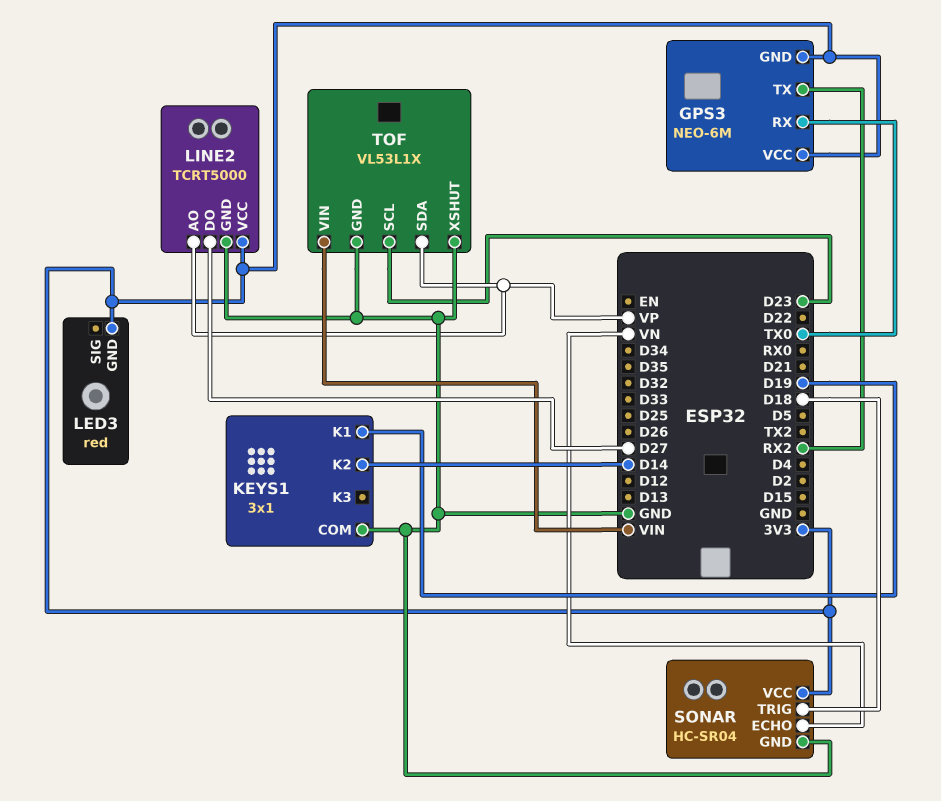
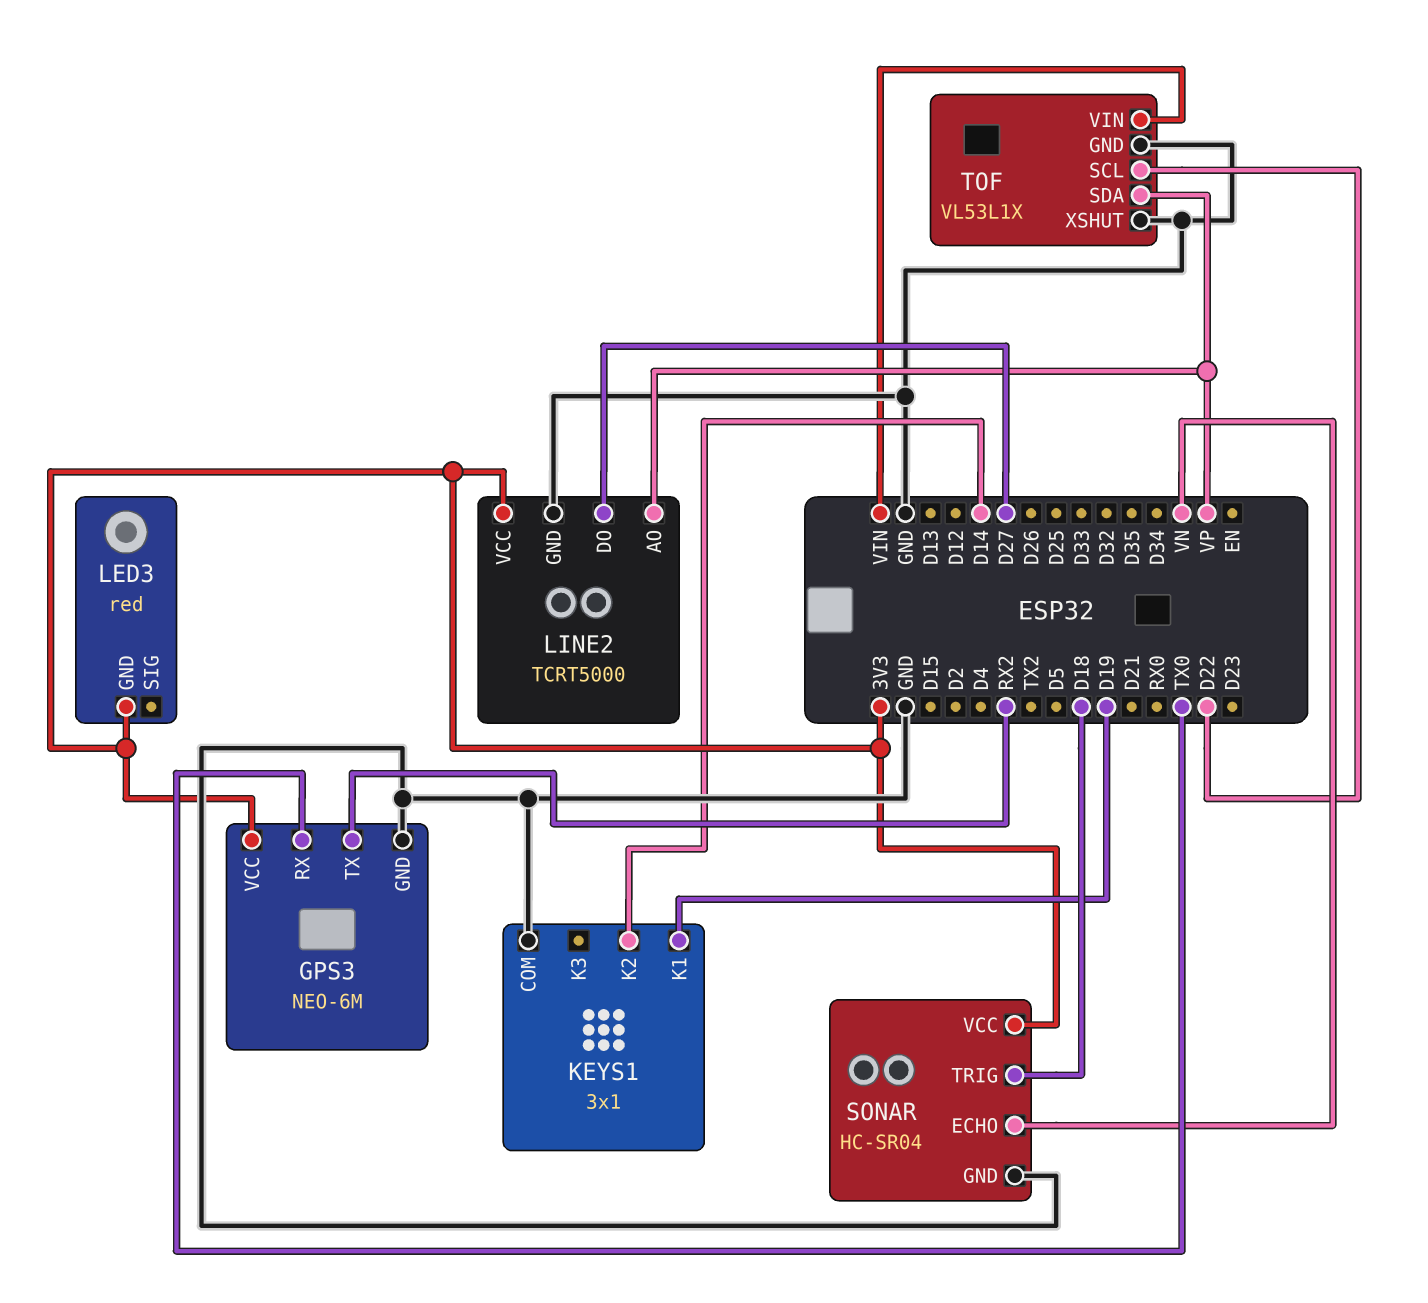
GPS3 pin GND: 3V3 -> GND
TOF pin SCL: D23 -> D22

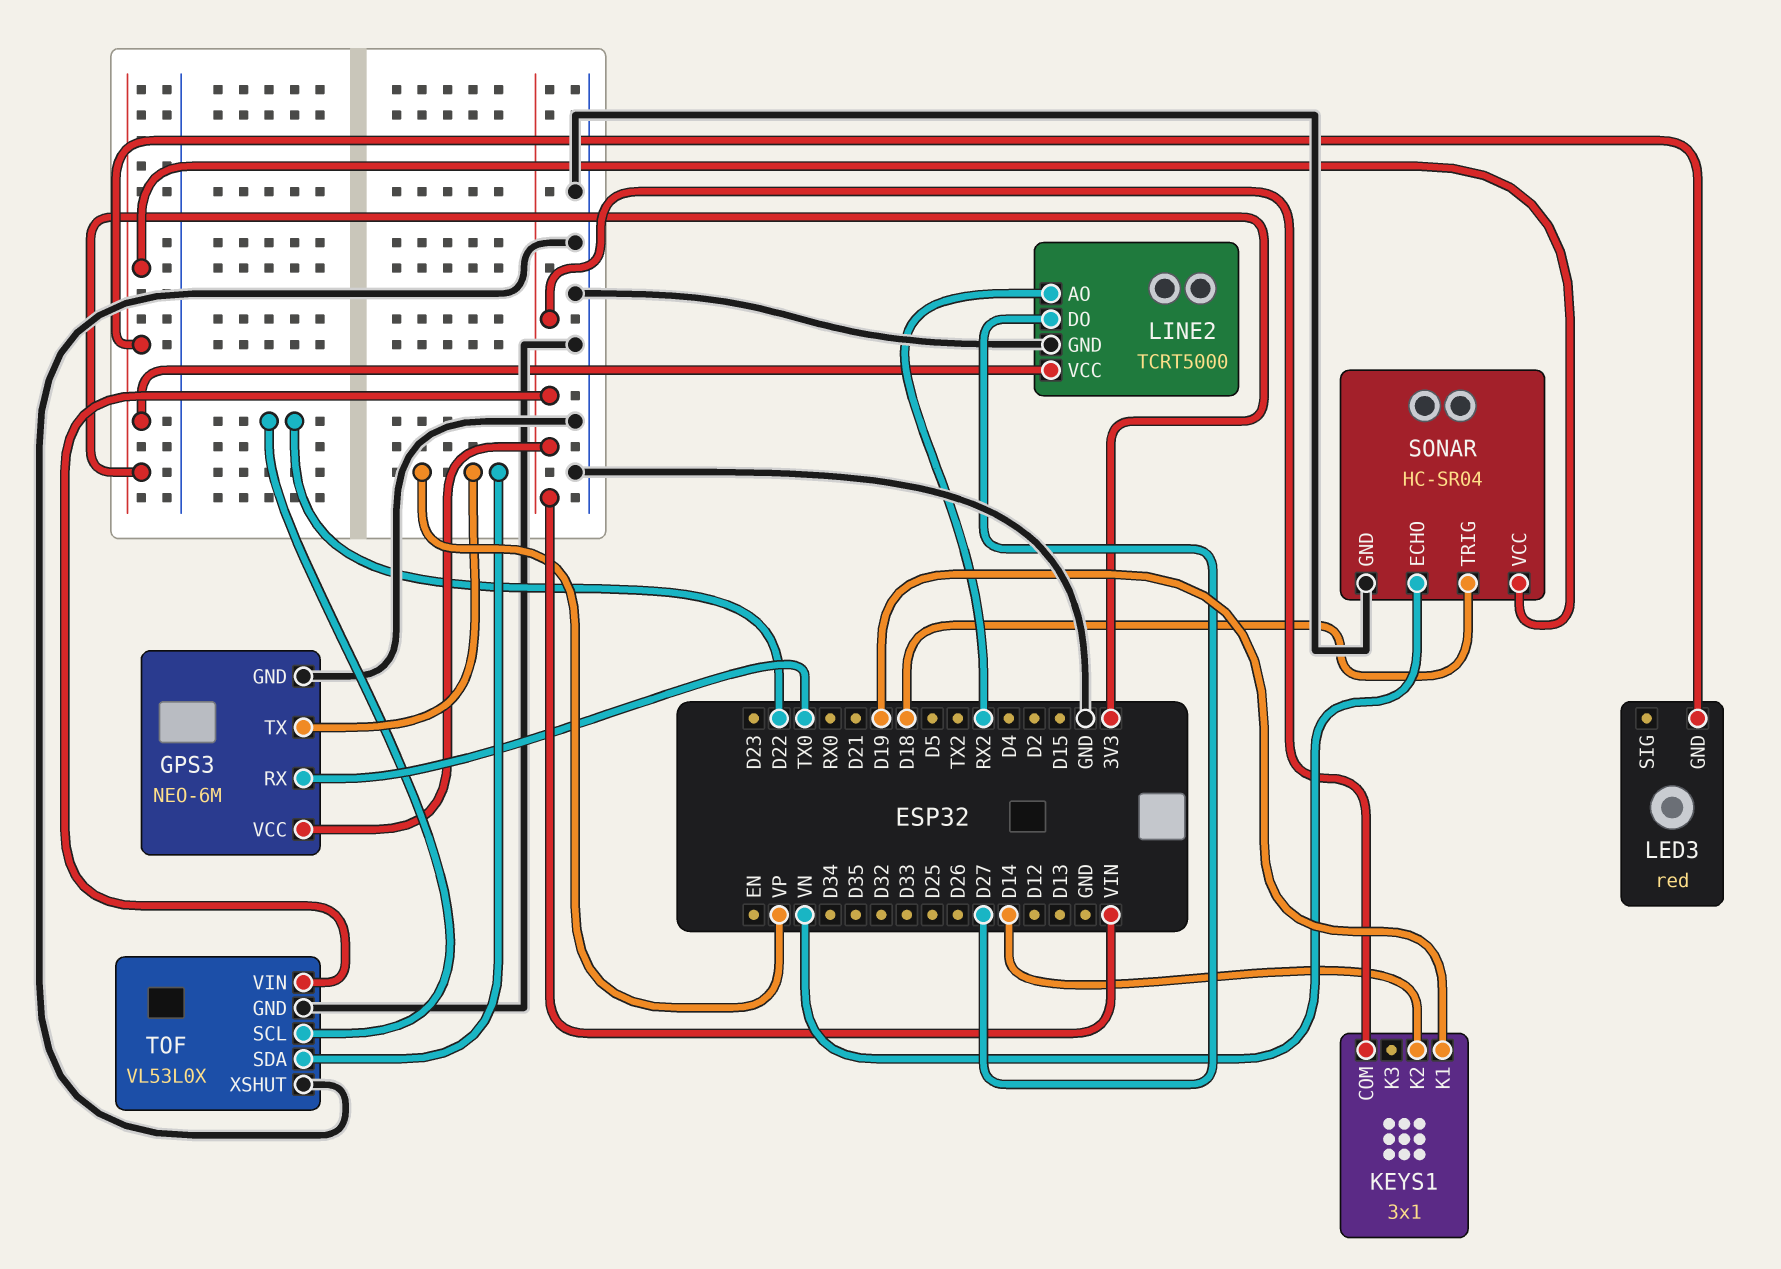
GPS3 pin TX: RX2 -> VP
GPS3 pin VCC: 3V3 -> VIN
KEYS1 pin COM: GND -> VIN
LINE2 pin AO: VP -> RX2
TOF: VL53L1X -> VL53L0X

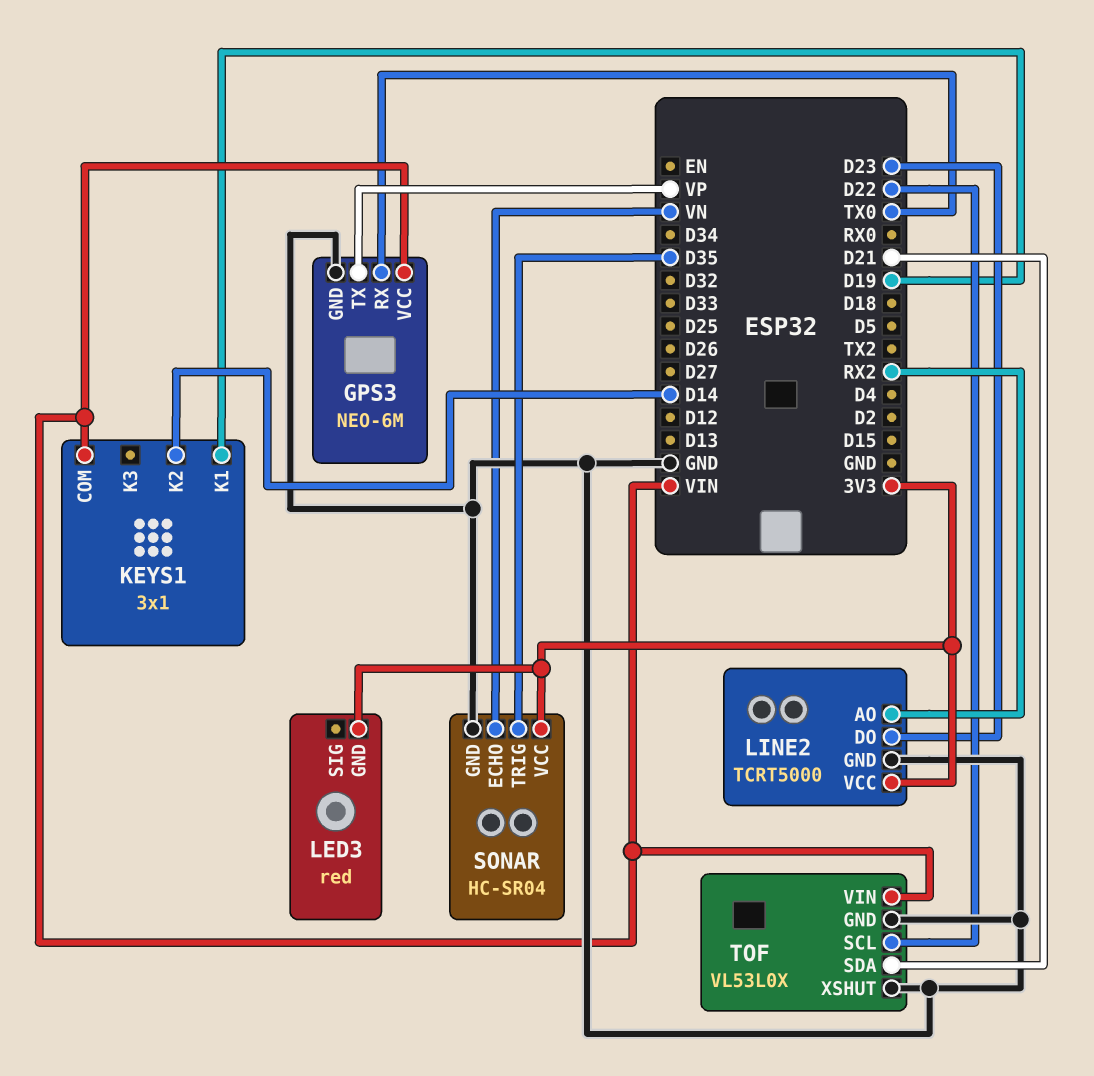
LINE2 pin DO: D27 -> D23
SONAR pin TRIG: D18 -> D35
TOF pin SDA: VP -> D21

